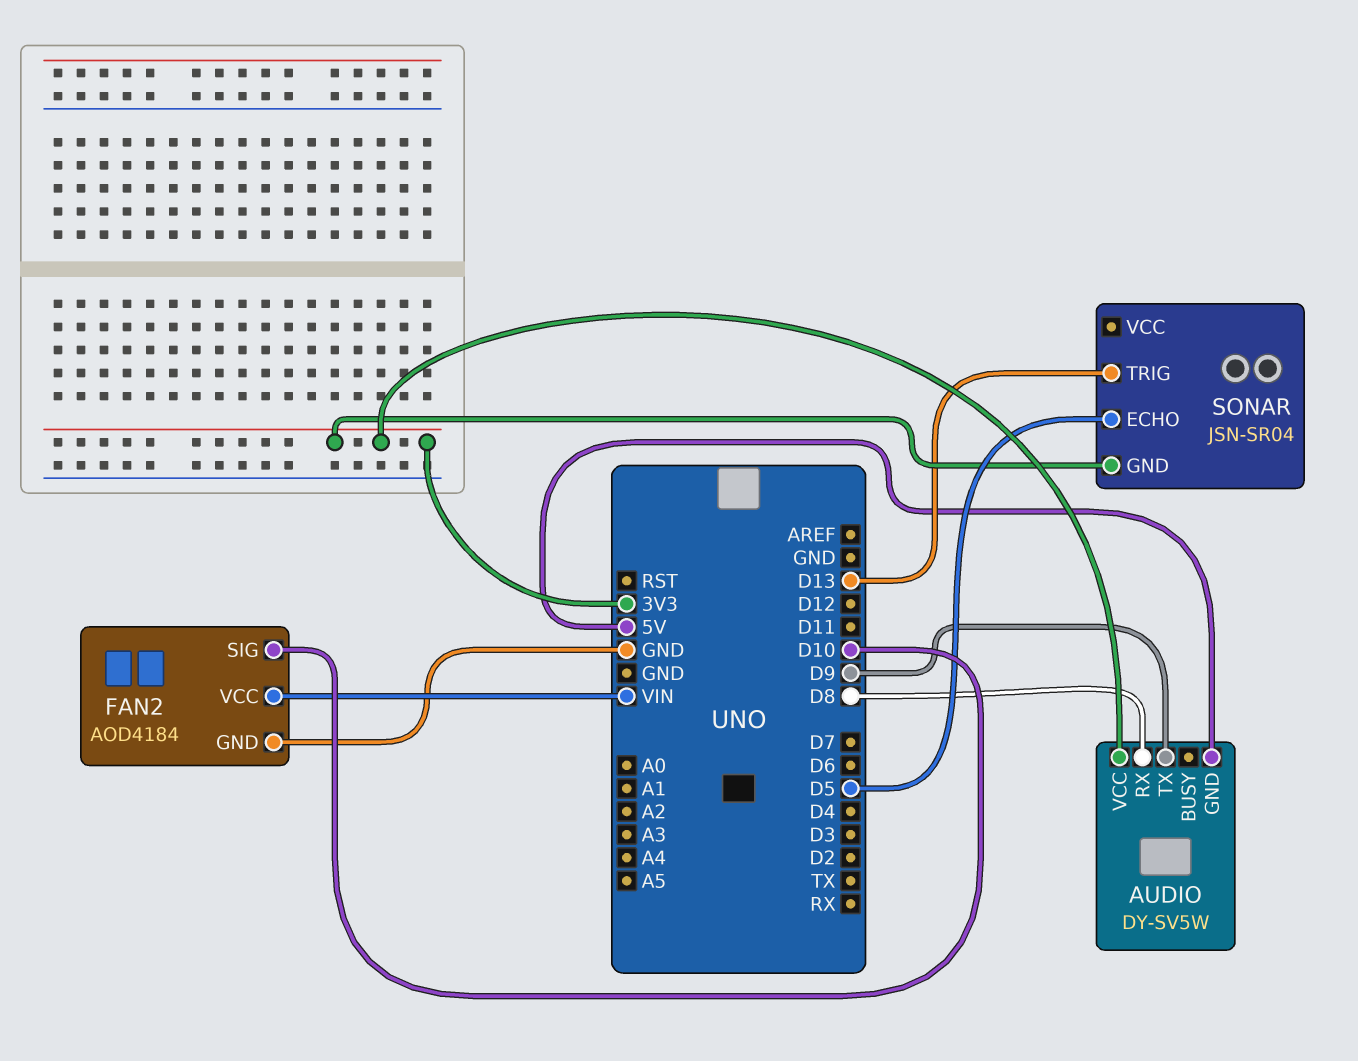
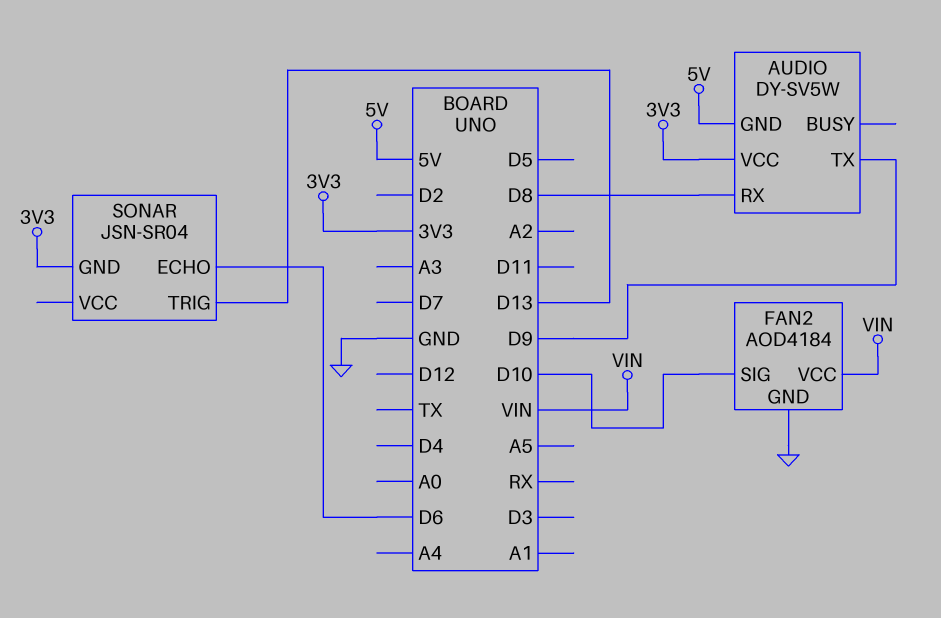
SONAR pin ECHO: D5 -> D6

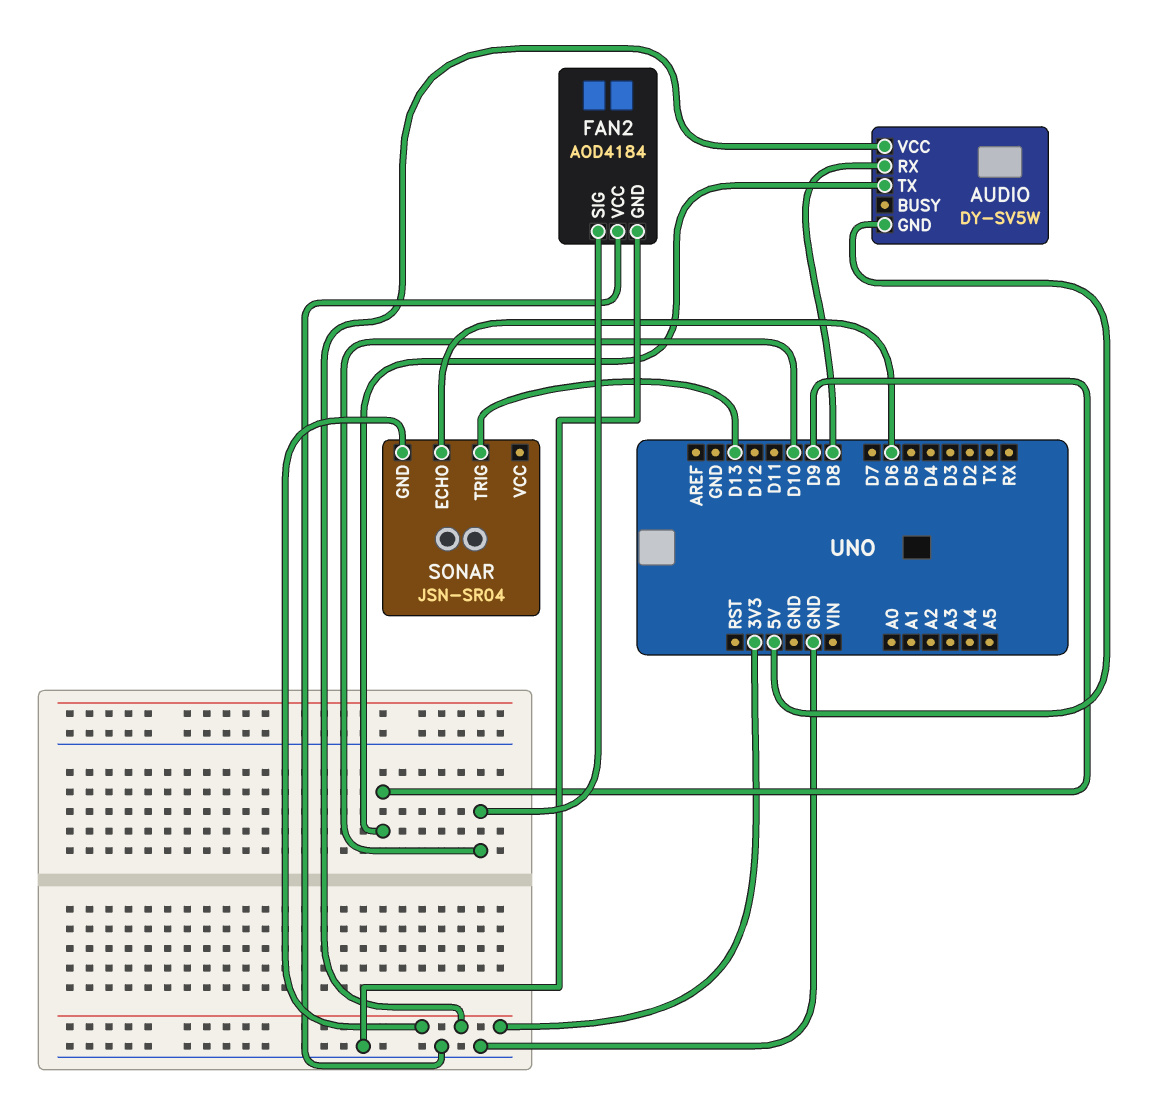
FAN2 pin VCC: VIN -> GND

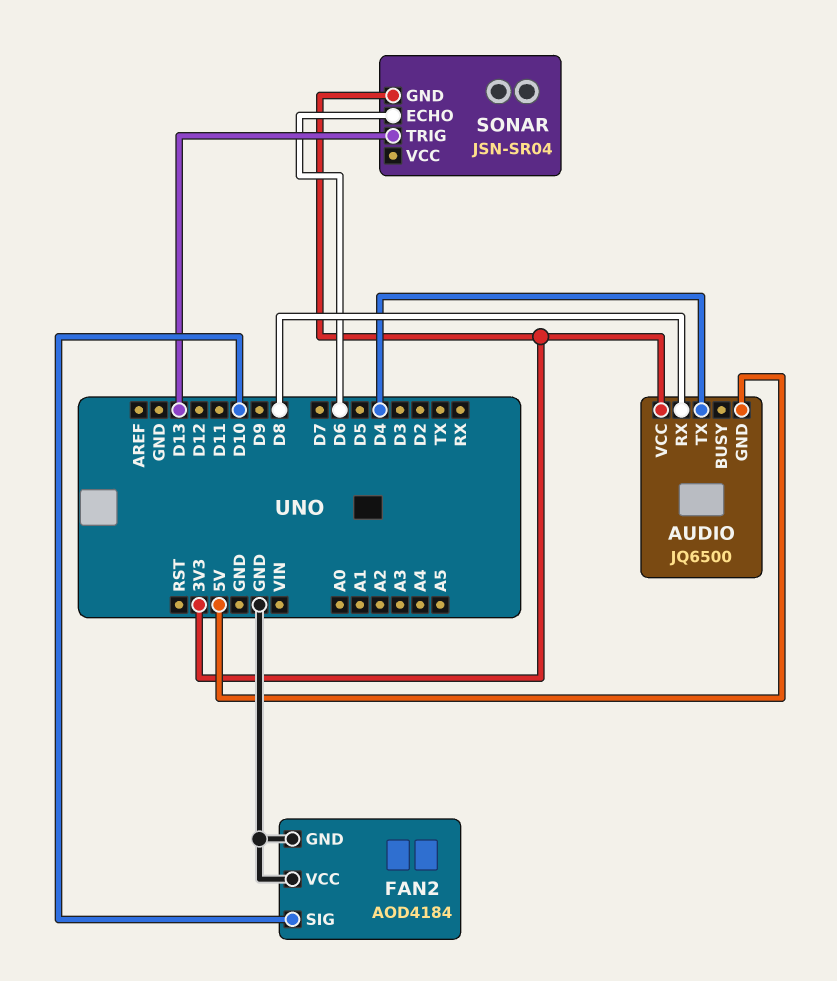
AUDIO: DY-SV5W -> JQ6500
AUDIO pin TX: D9 -> D4

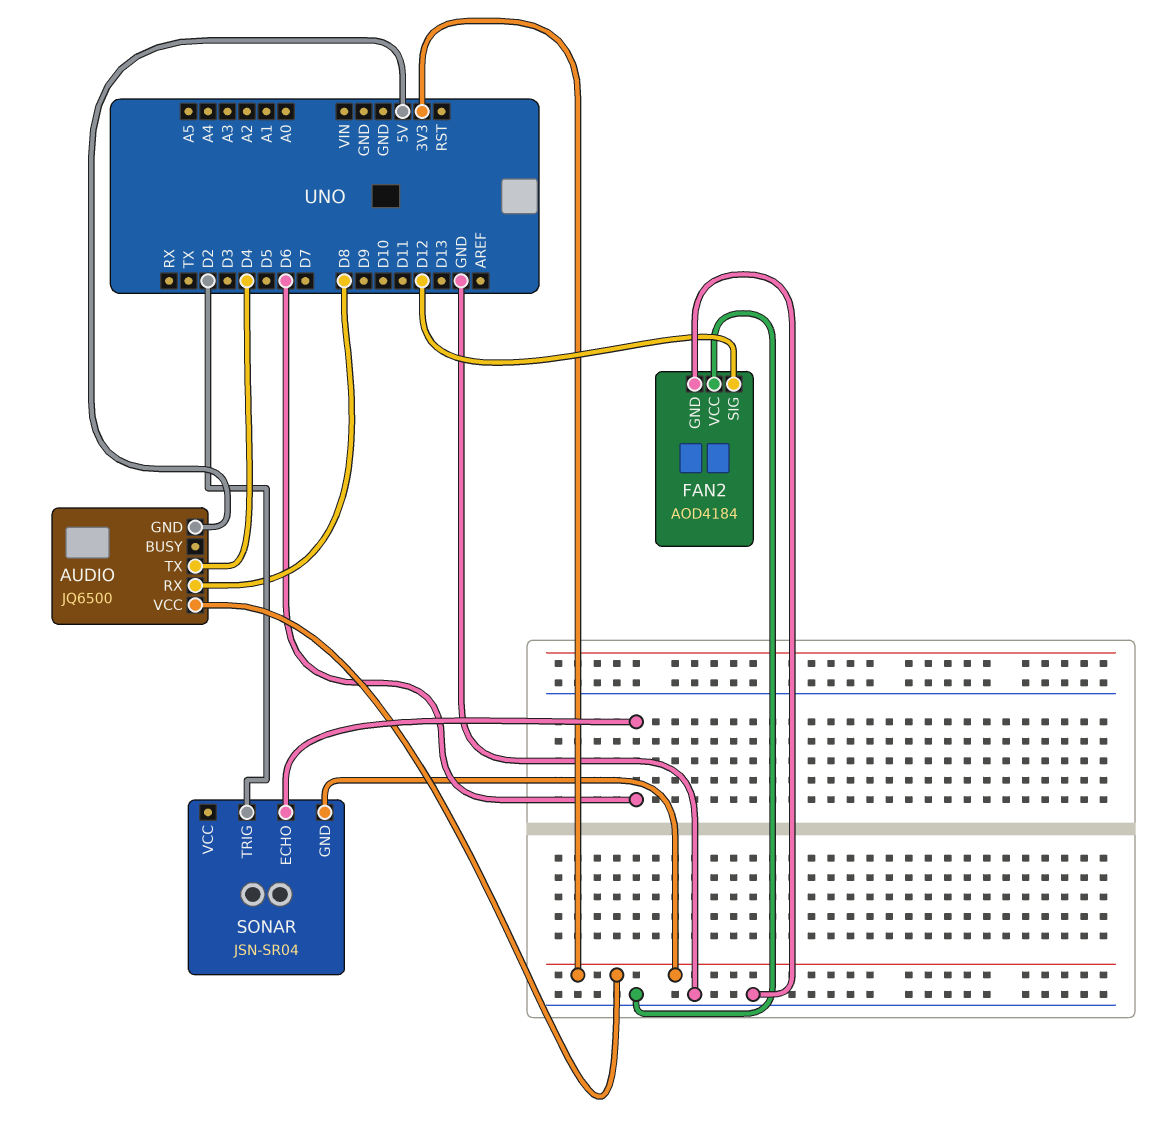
FAN2 pin SIG: D10 -> D12
SONAR pin TRIG: D13 -> D2

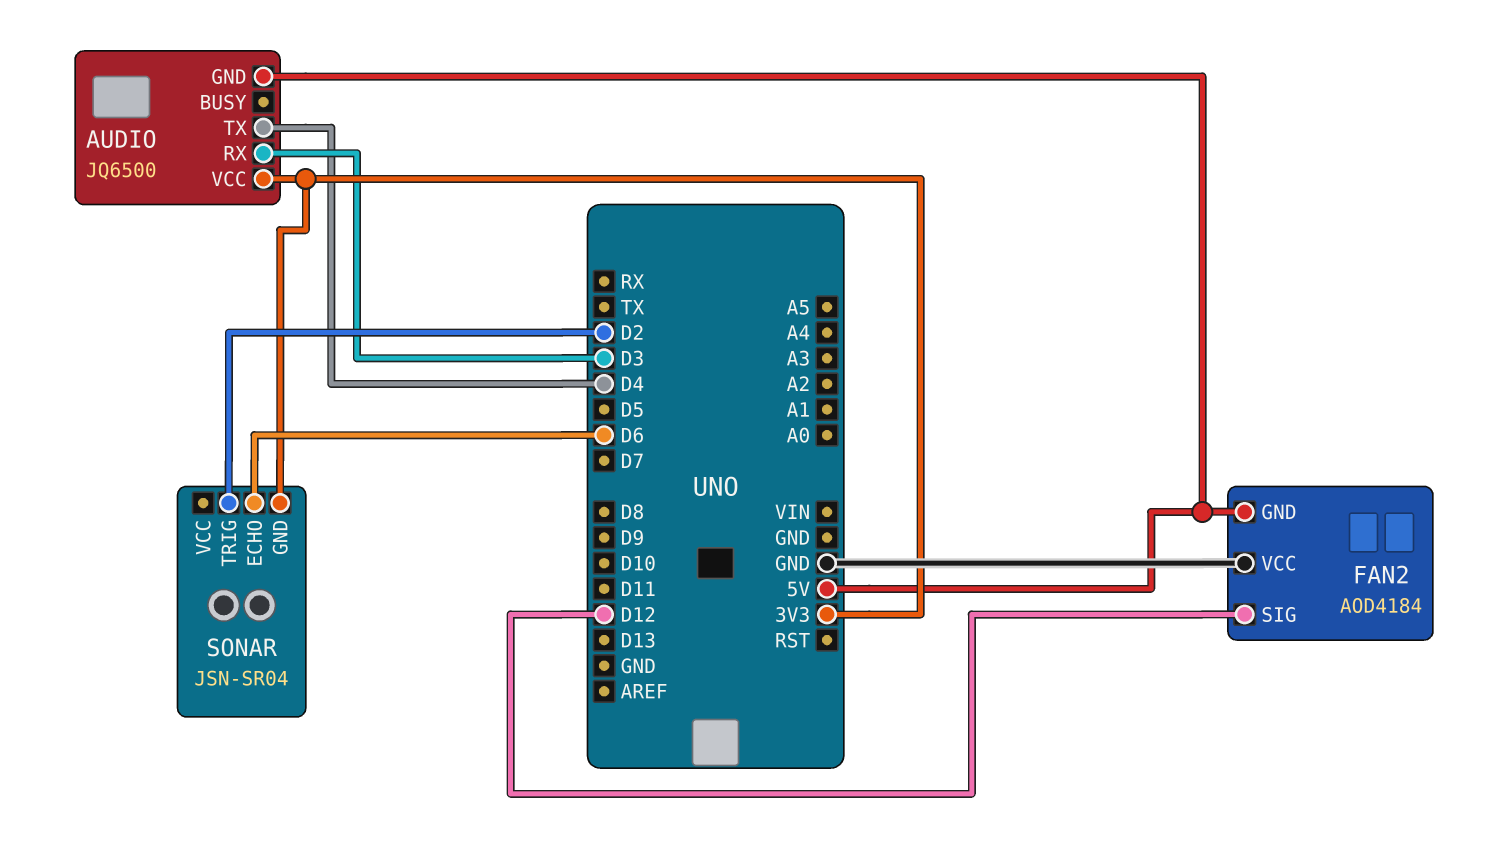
AUDIO pin RX: D8 -> D3
FAN2 pin GND: GND -> 5V

